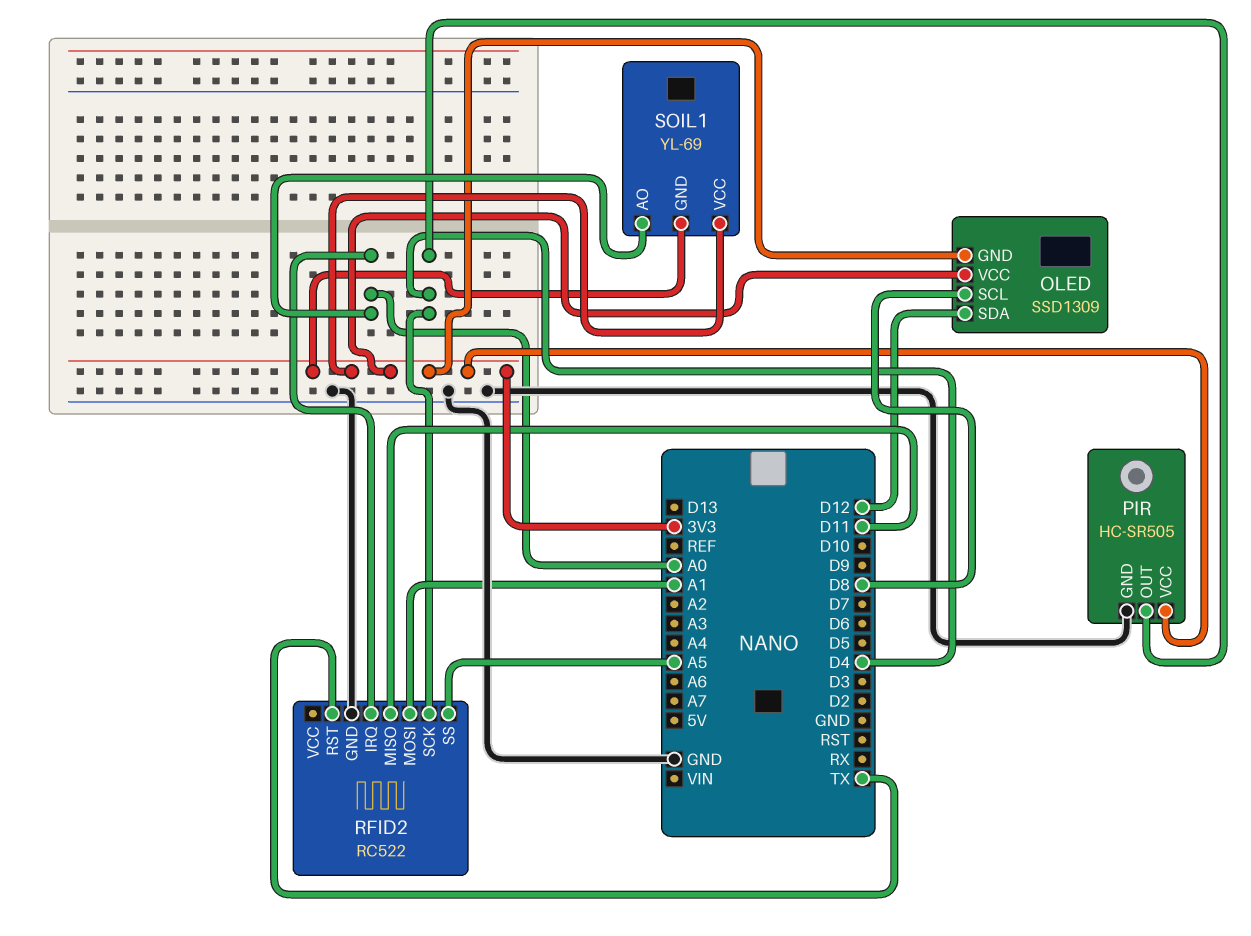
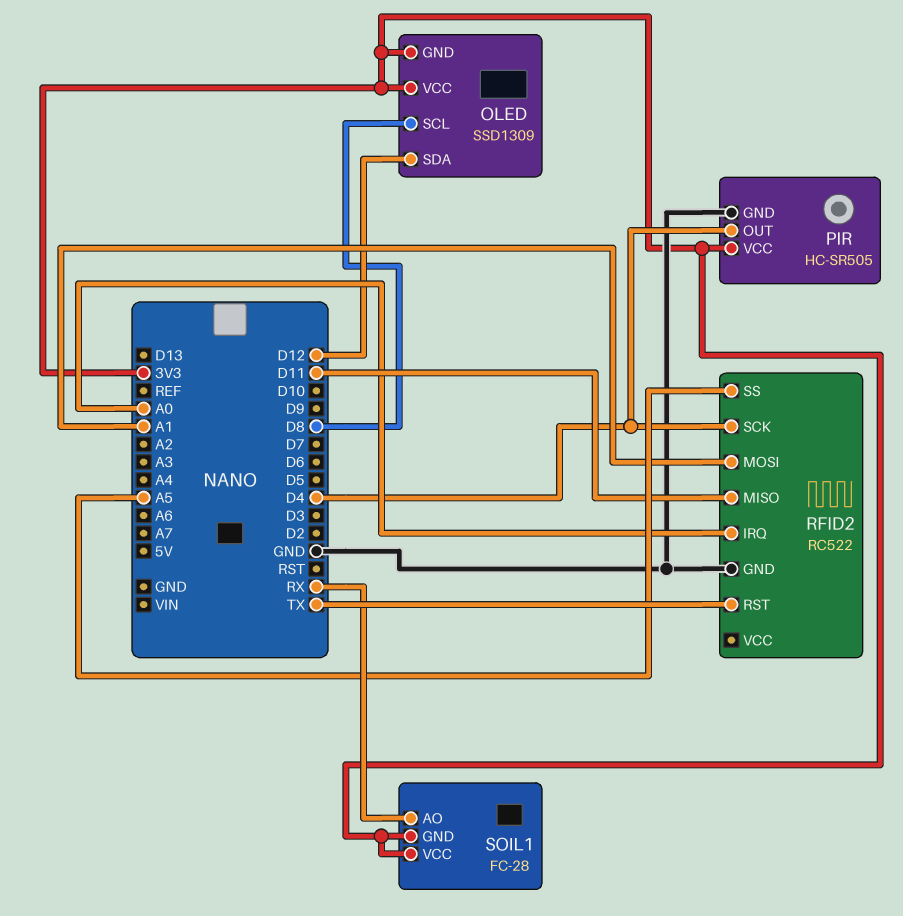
SOIL1: YL-69 -> FC-28
SOIL1 pin AO: A0 -> RX

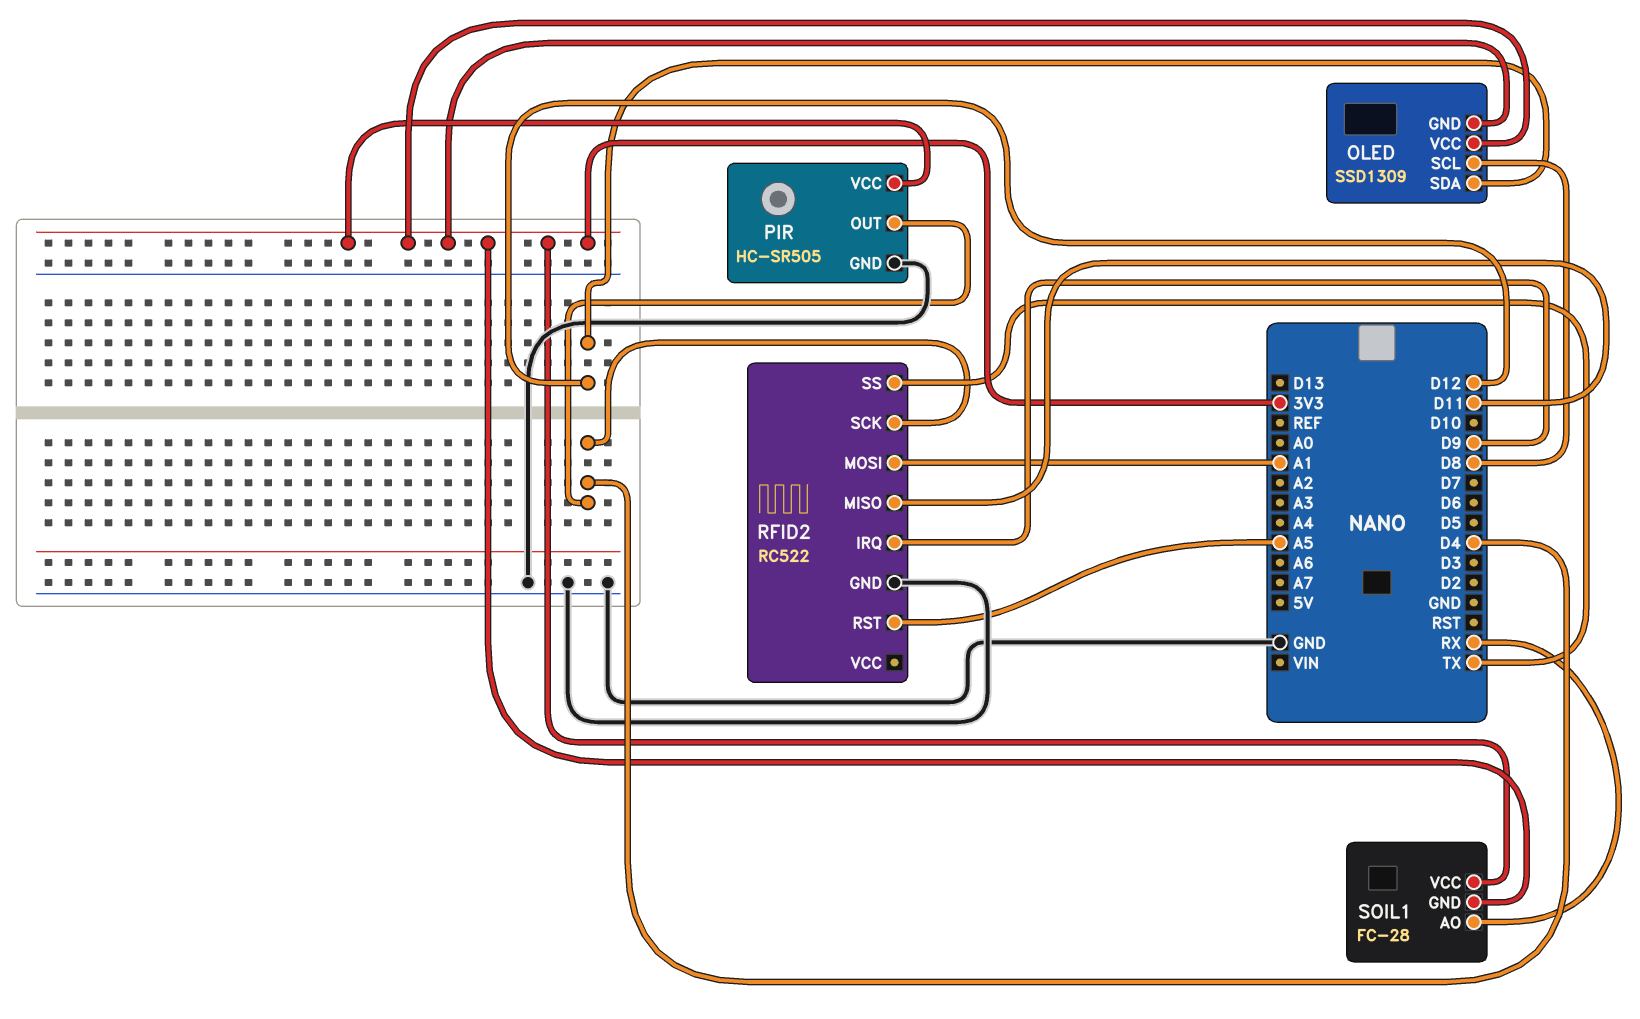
RFID2 pin IRQ: A0 -> D9
RFID2 pin RST: TX -> A5
RFID2 pin SS: A5 -> TX

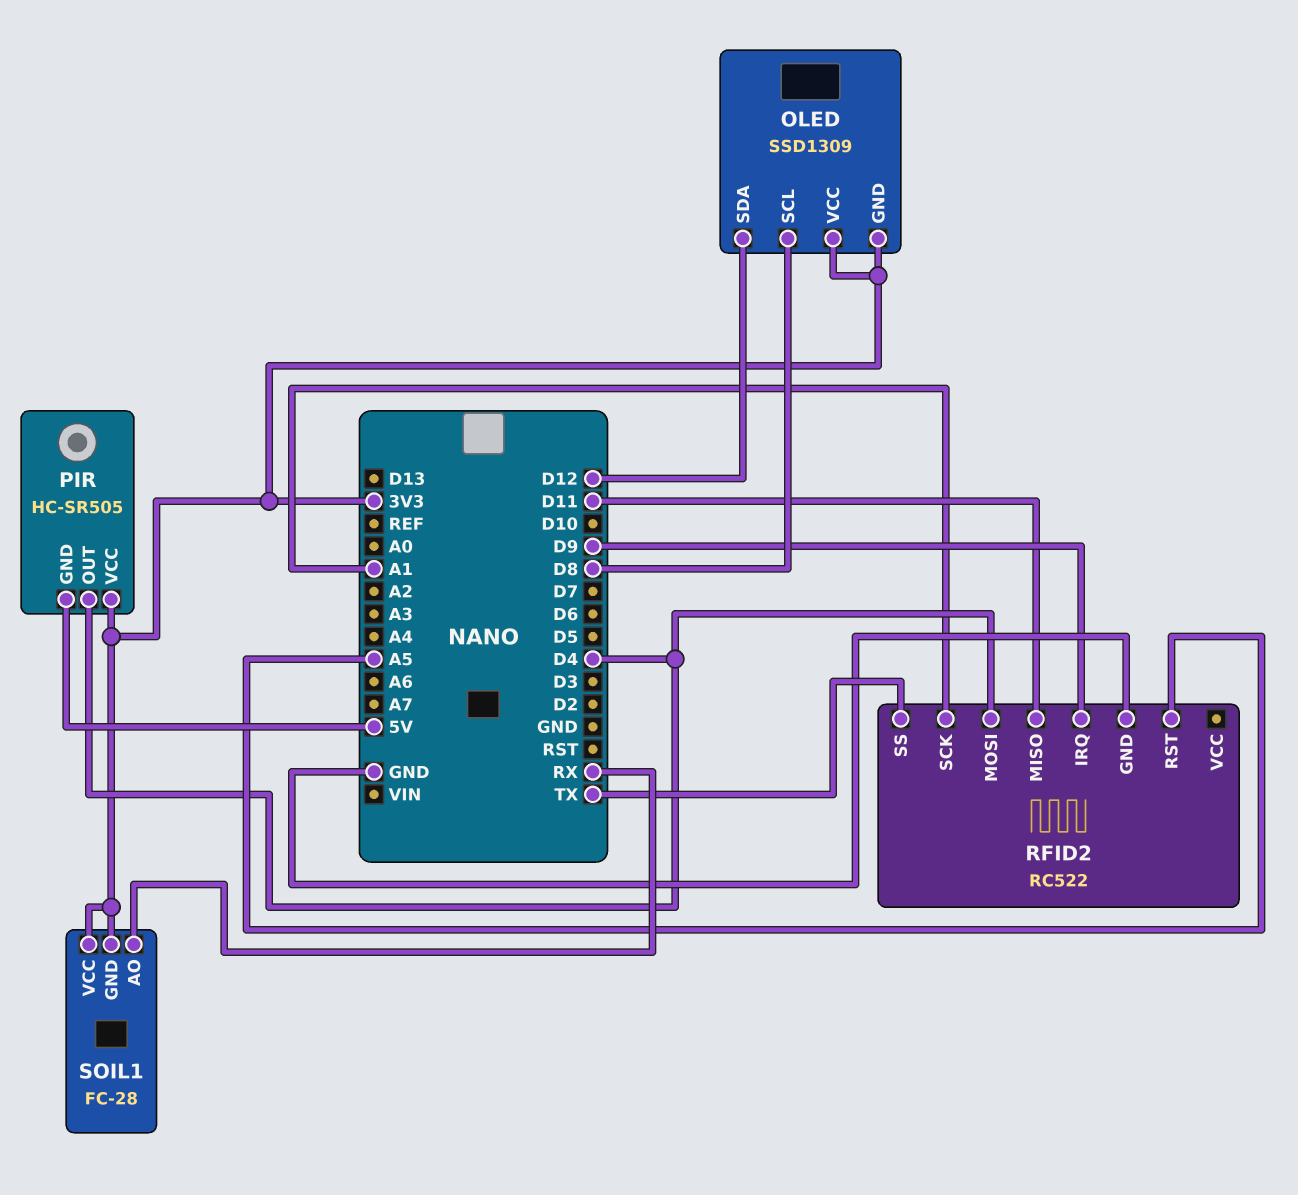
PIR pin GND: GND -> 5V
RFID2 pin MOSI: A1 -> D4
RFID2 pin SCK: D4 -> A1

